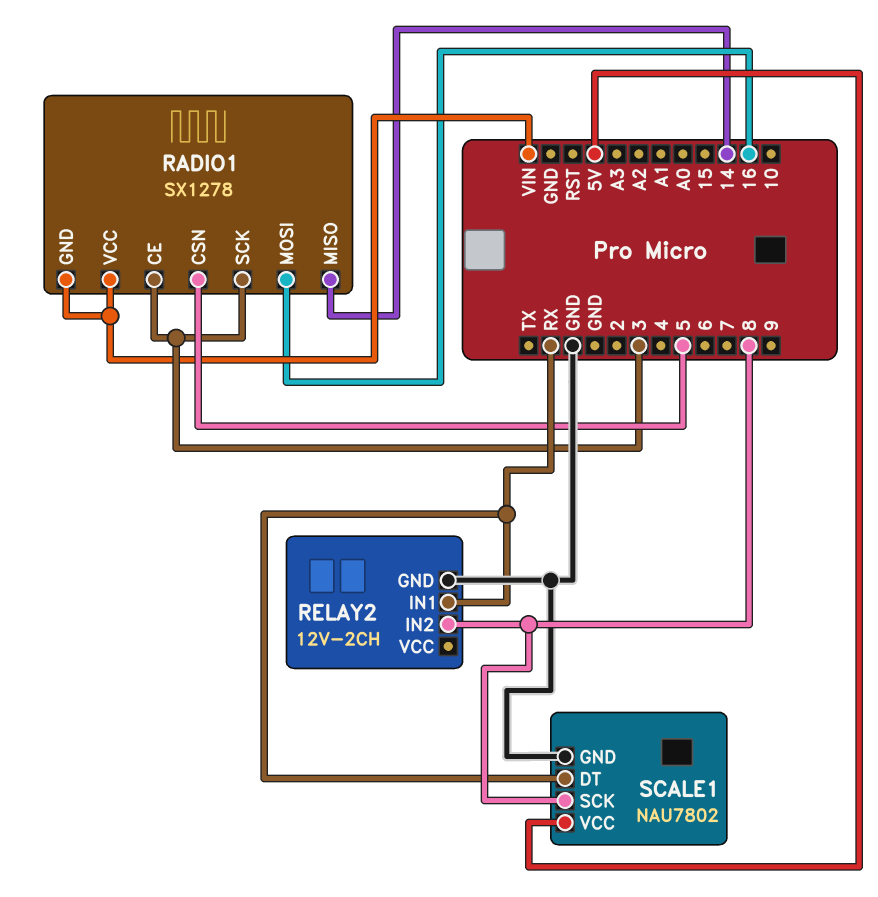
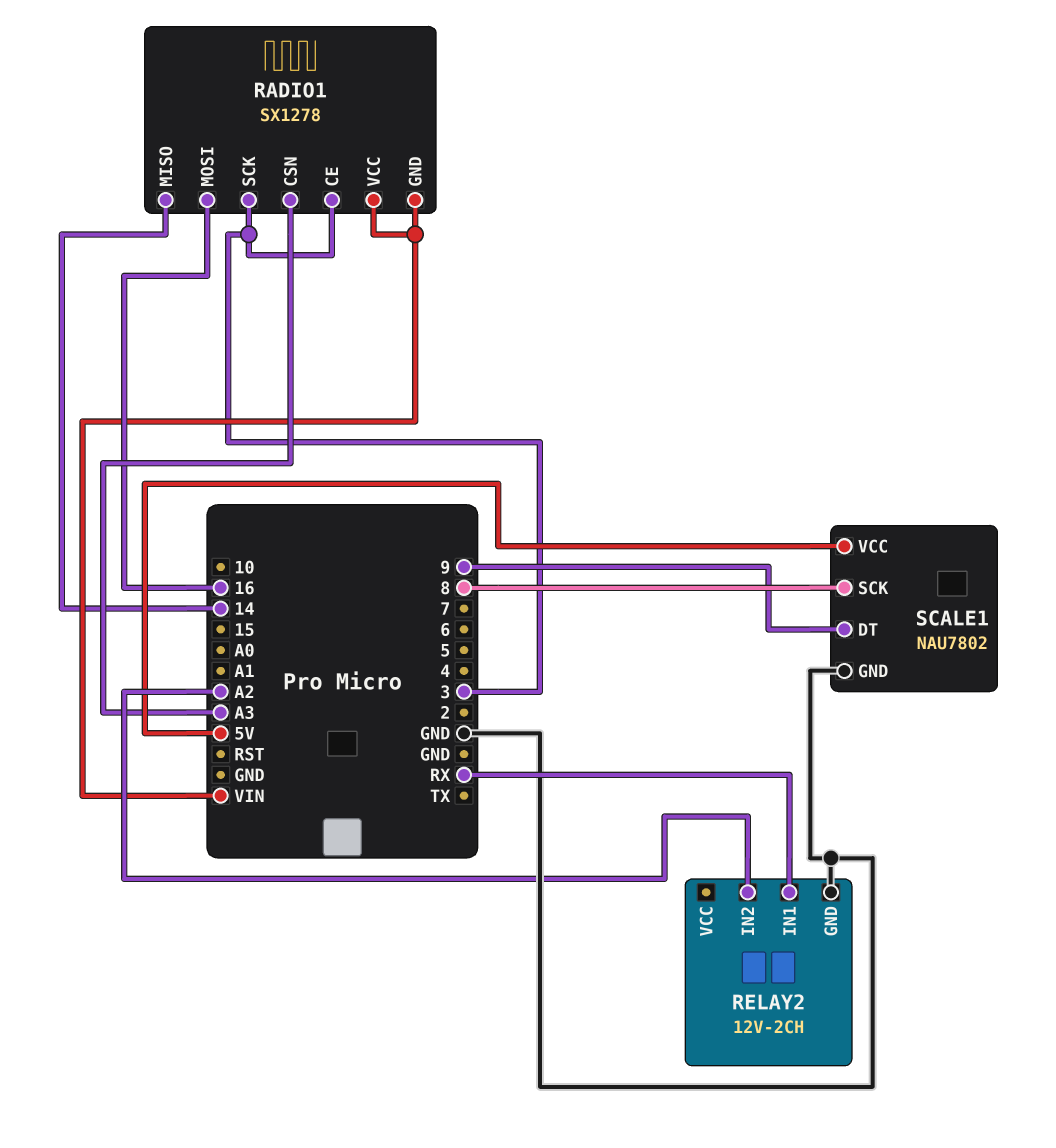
RADIO1 pin CSN: 5 -> A3
RELAY2 pin IN2: 8 -> A2
SCALE1 pin DT: RX -> 9

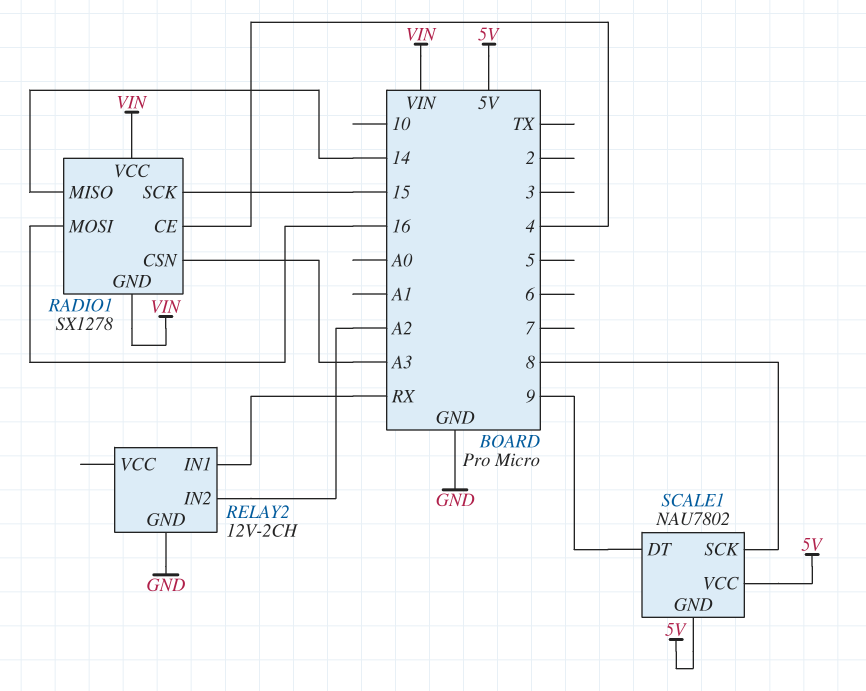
RADIO1 pin CE: 3 -> 4
RADIO1 pin SCK: 3 -> 15
SCALE1 pin GND: GND -> 5V

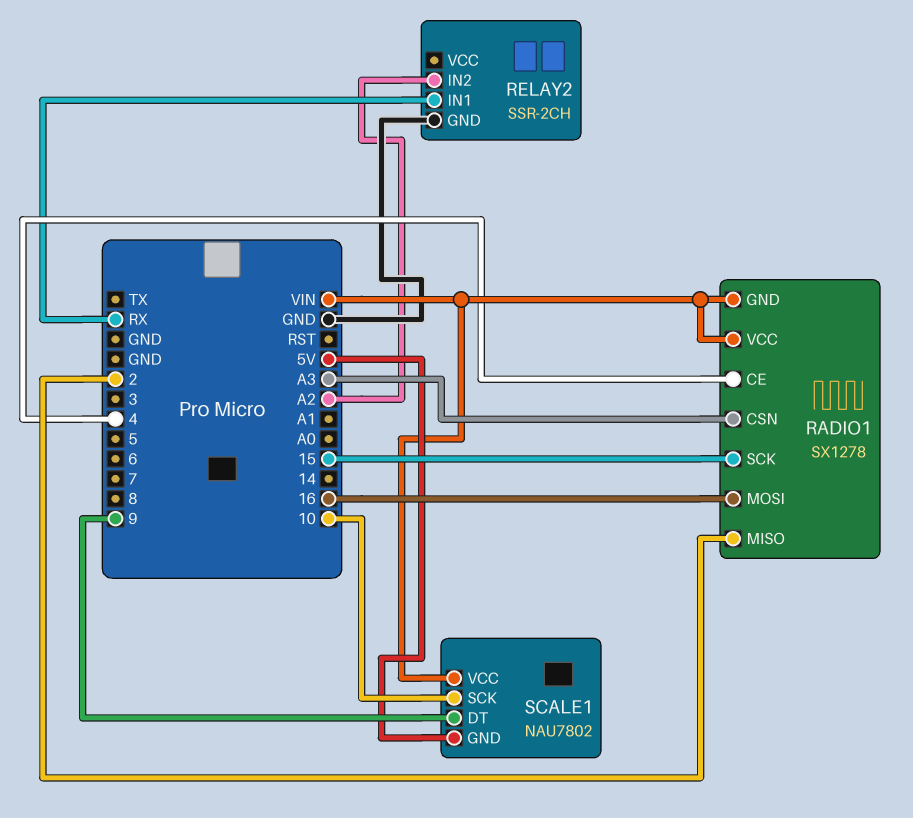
RADIO1 pin MISO: 14 -> 2
RELAY2: 12V-2CH -> SSR-2CH
SCALE1 pin SCK: 8 -> 10
SCALE1 pin VCC: 5V -> VIN

